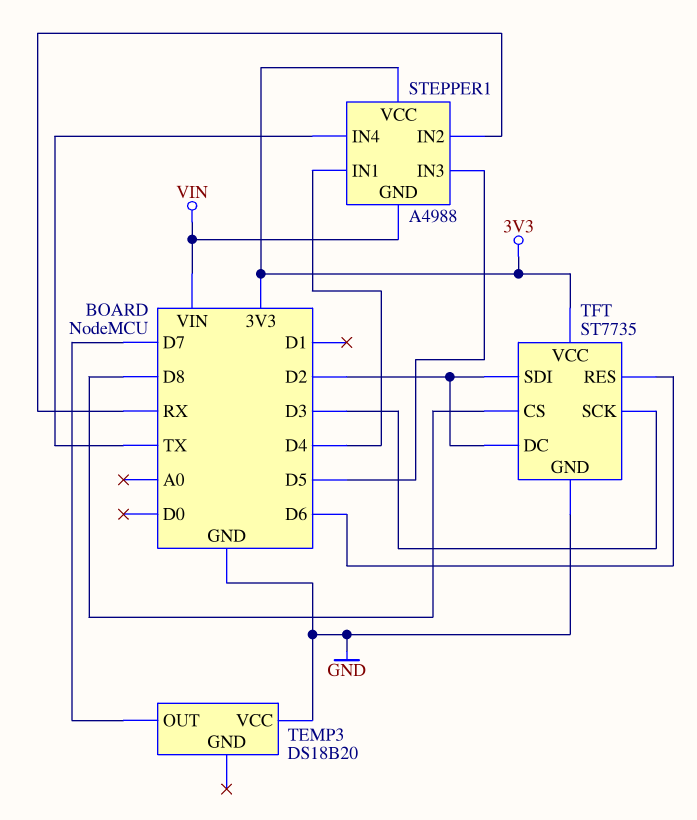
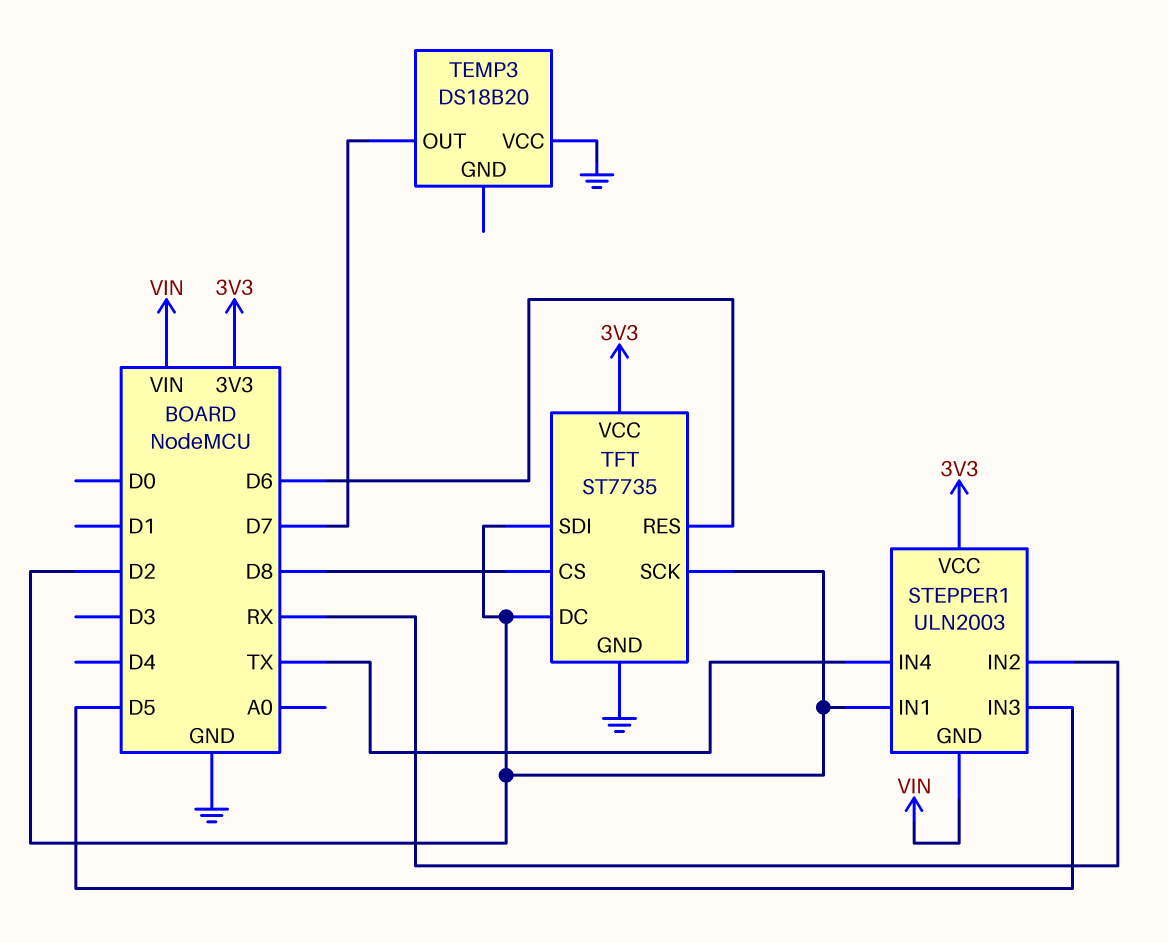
STEPPER1: A4988 -> ULN2003
STEPPER1 pin IN1: D4 -> D2
TFT pin SCK: D3 -> D2

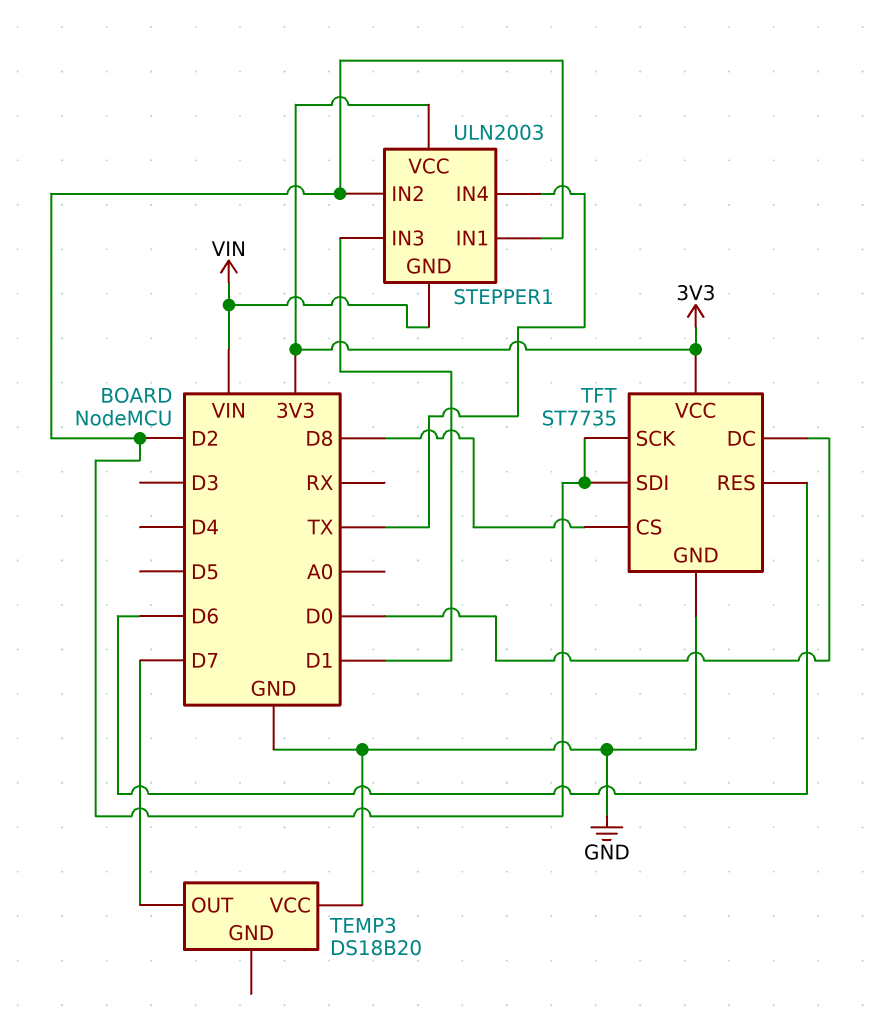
STEPPER1 pin IN2: RX -> D2
STEPPER1 pin IN3: D5 -> D1
TFT pin DC: D2 -> D0

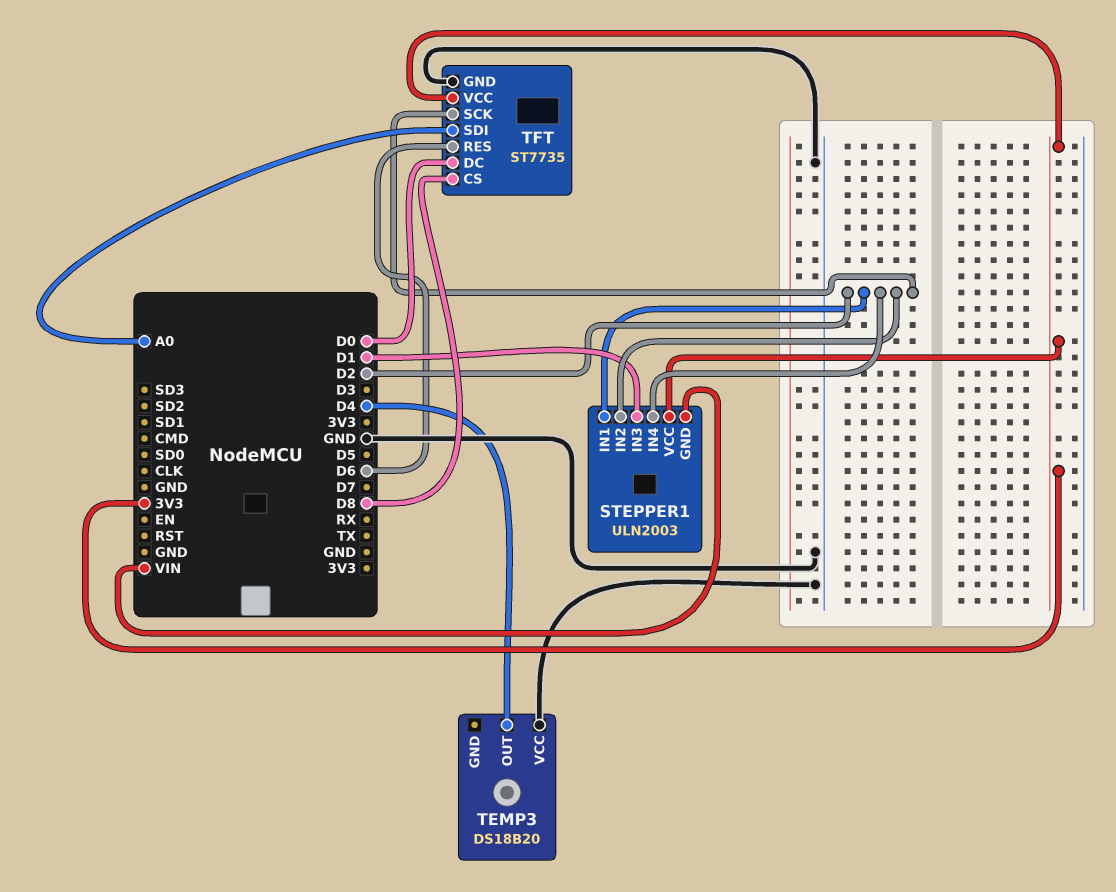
STEPPER1 pin IN4: TX -> D2
TEMP3 pin OUT: D7 -> D4
TFT pin SDI: D2 -> A0

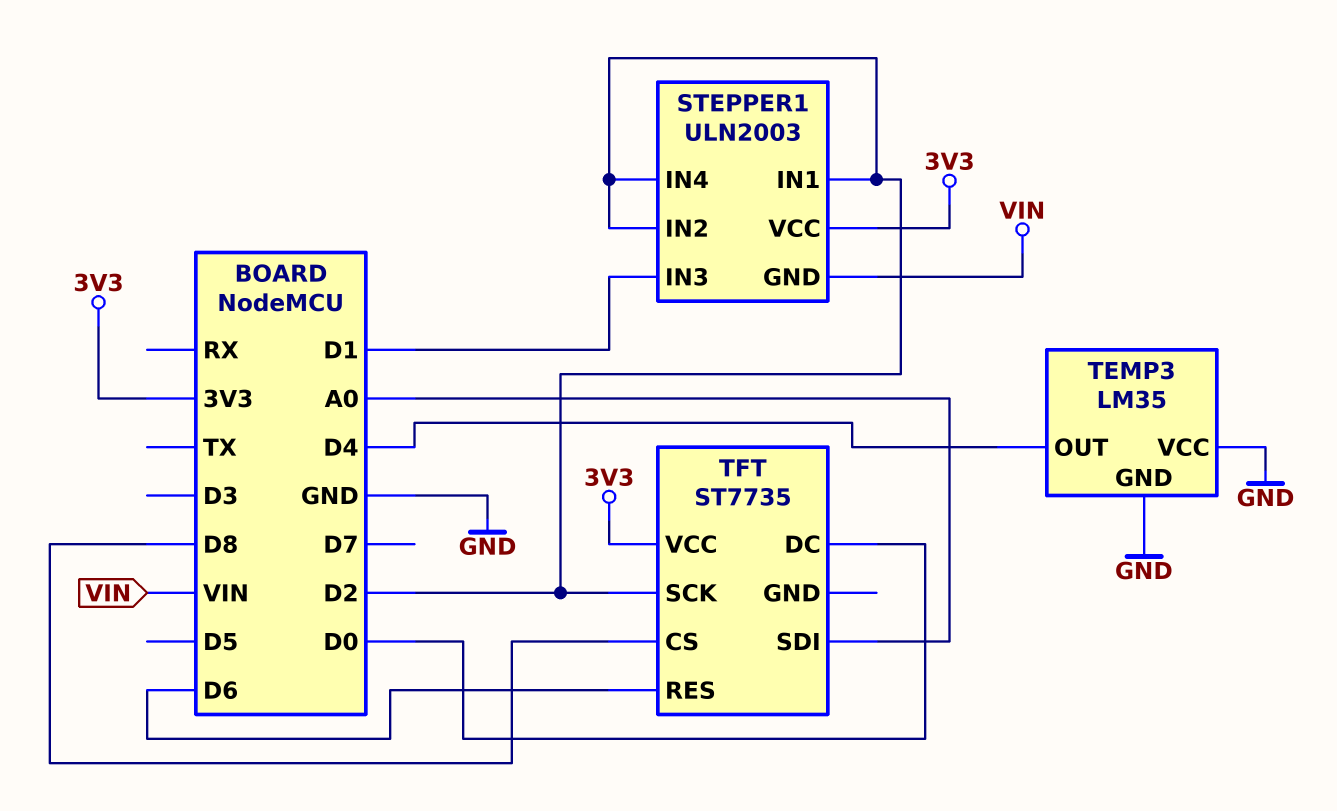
TEMP3: DS18B20 -> LM35
TEMP3 pin GND: none -> GND
TFT pin GND: GND -> none

